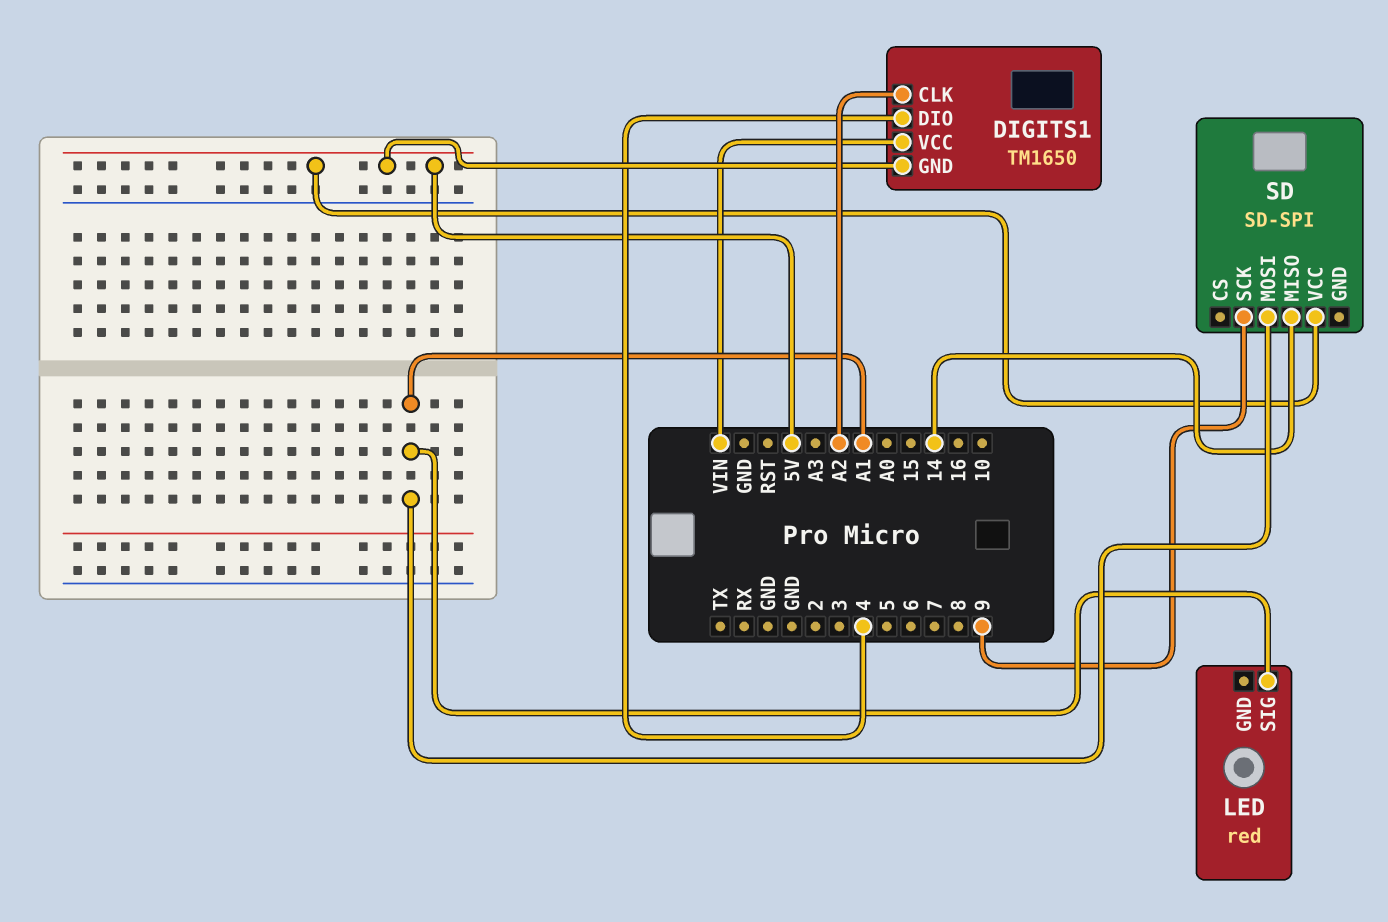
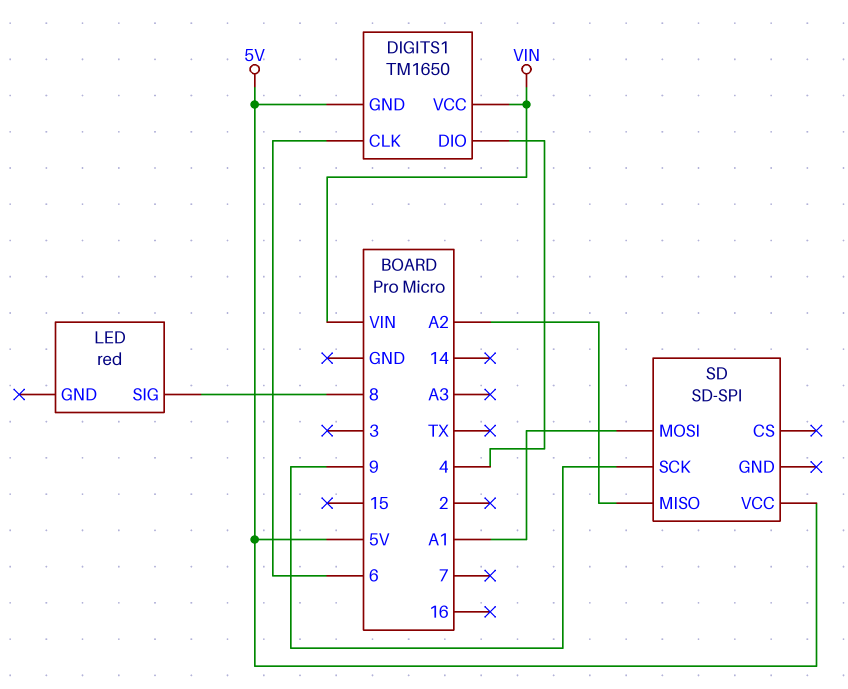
DIGITS1 pin CLK: A2 -> 6
LED pin SIG: A1 -> 8
SD pin MISO: 14 -> A2

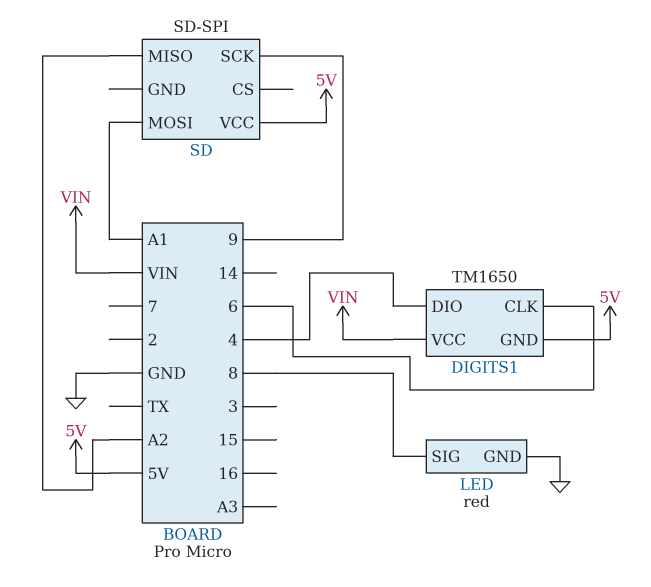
LED pin GND: none -> GND

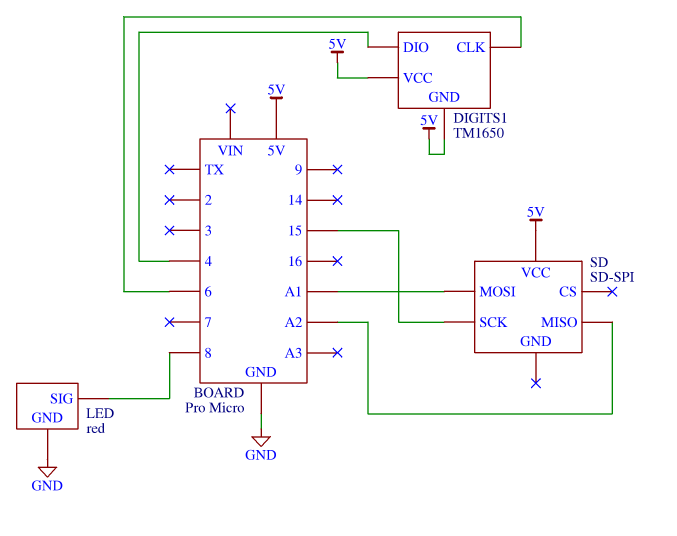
DIGITS1 pin VCC: VIN -> 5V
SD pin SCK: 9 -> 15

